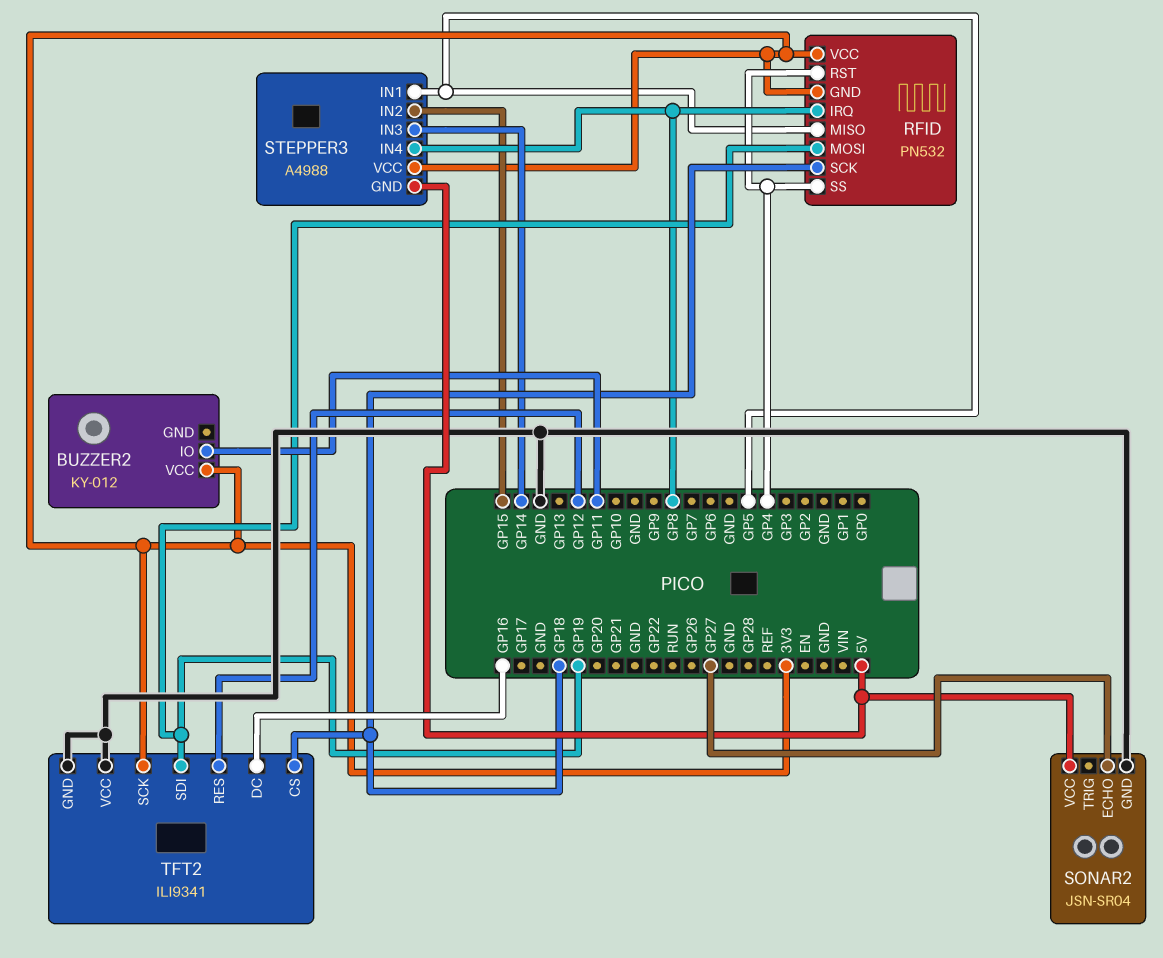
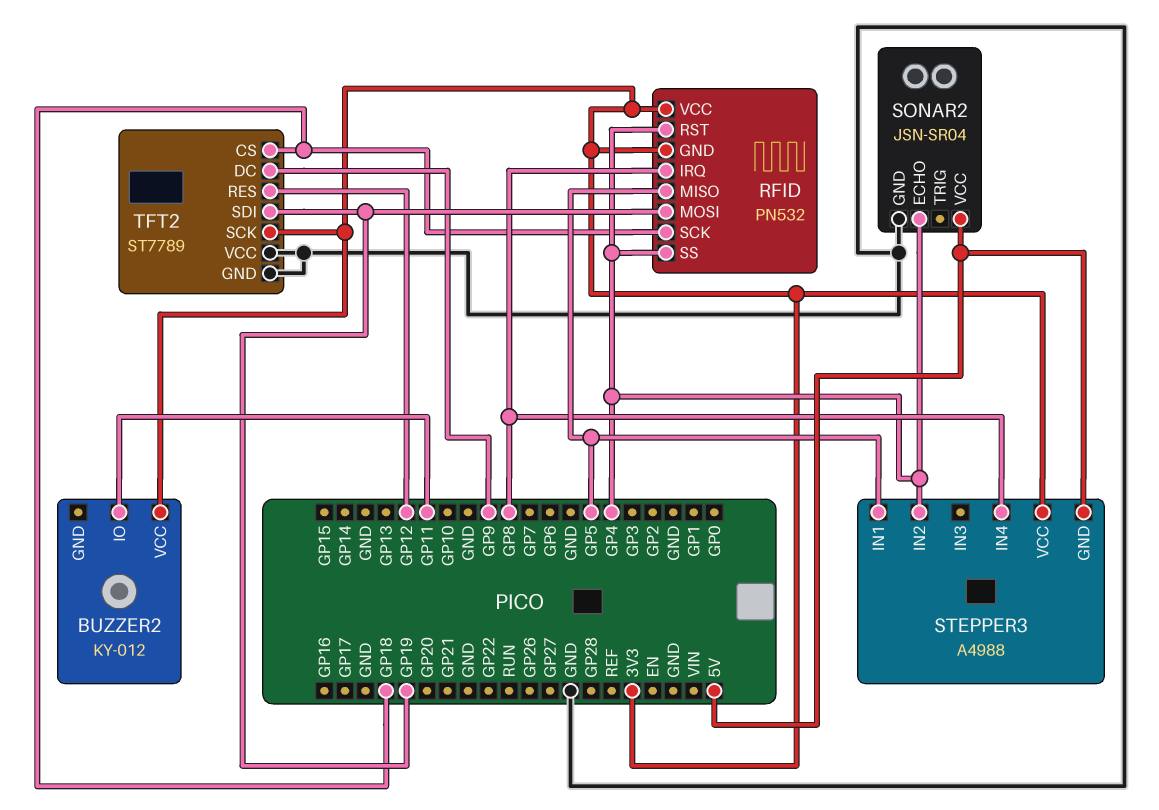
SONAR2 pin ECHO: GP27 -> GP4
STEPPER3 pin IN2: GP15 -> GP4
STEPPER3 pin IN3: GP14 -> none
TFT2: ILI9341 -> ST7789
TFT2 pin DC: GP16 -> GP9

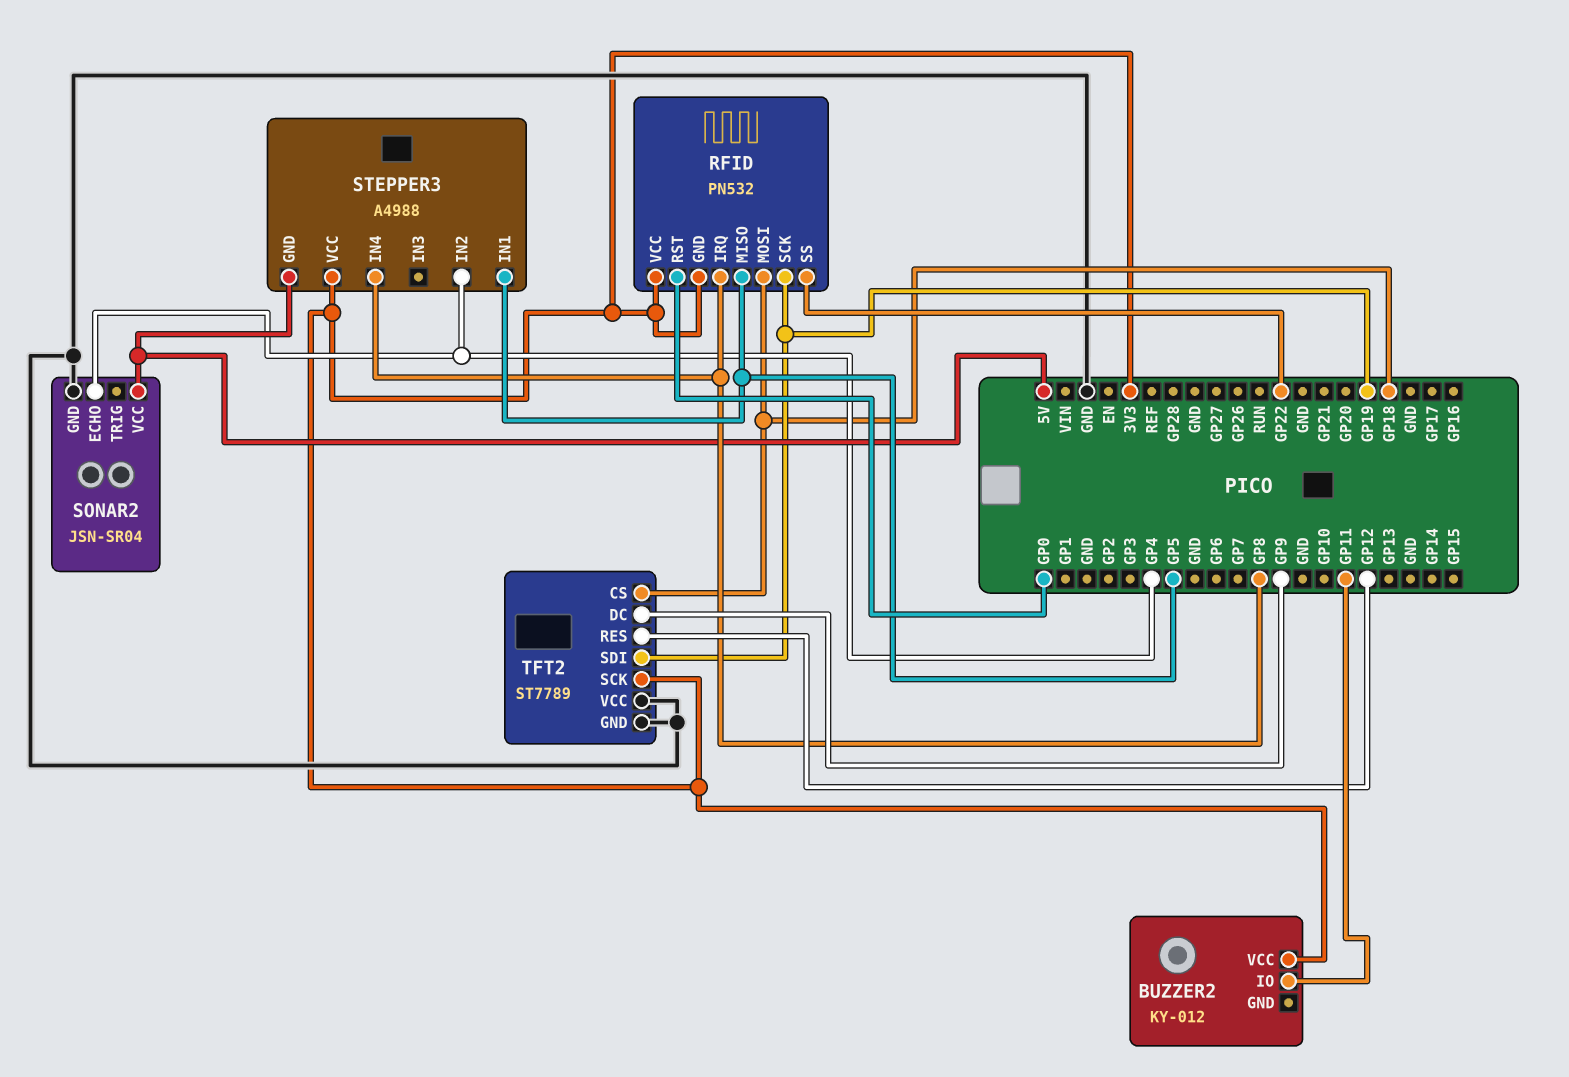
RFID pin MOSI: GP19 -> GP18
RFID pin RST: GP4 -> GP0
RFID pin SCK: GP18 -> GP19
RFID pin SS: GP4 -> GP22

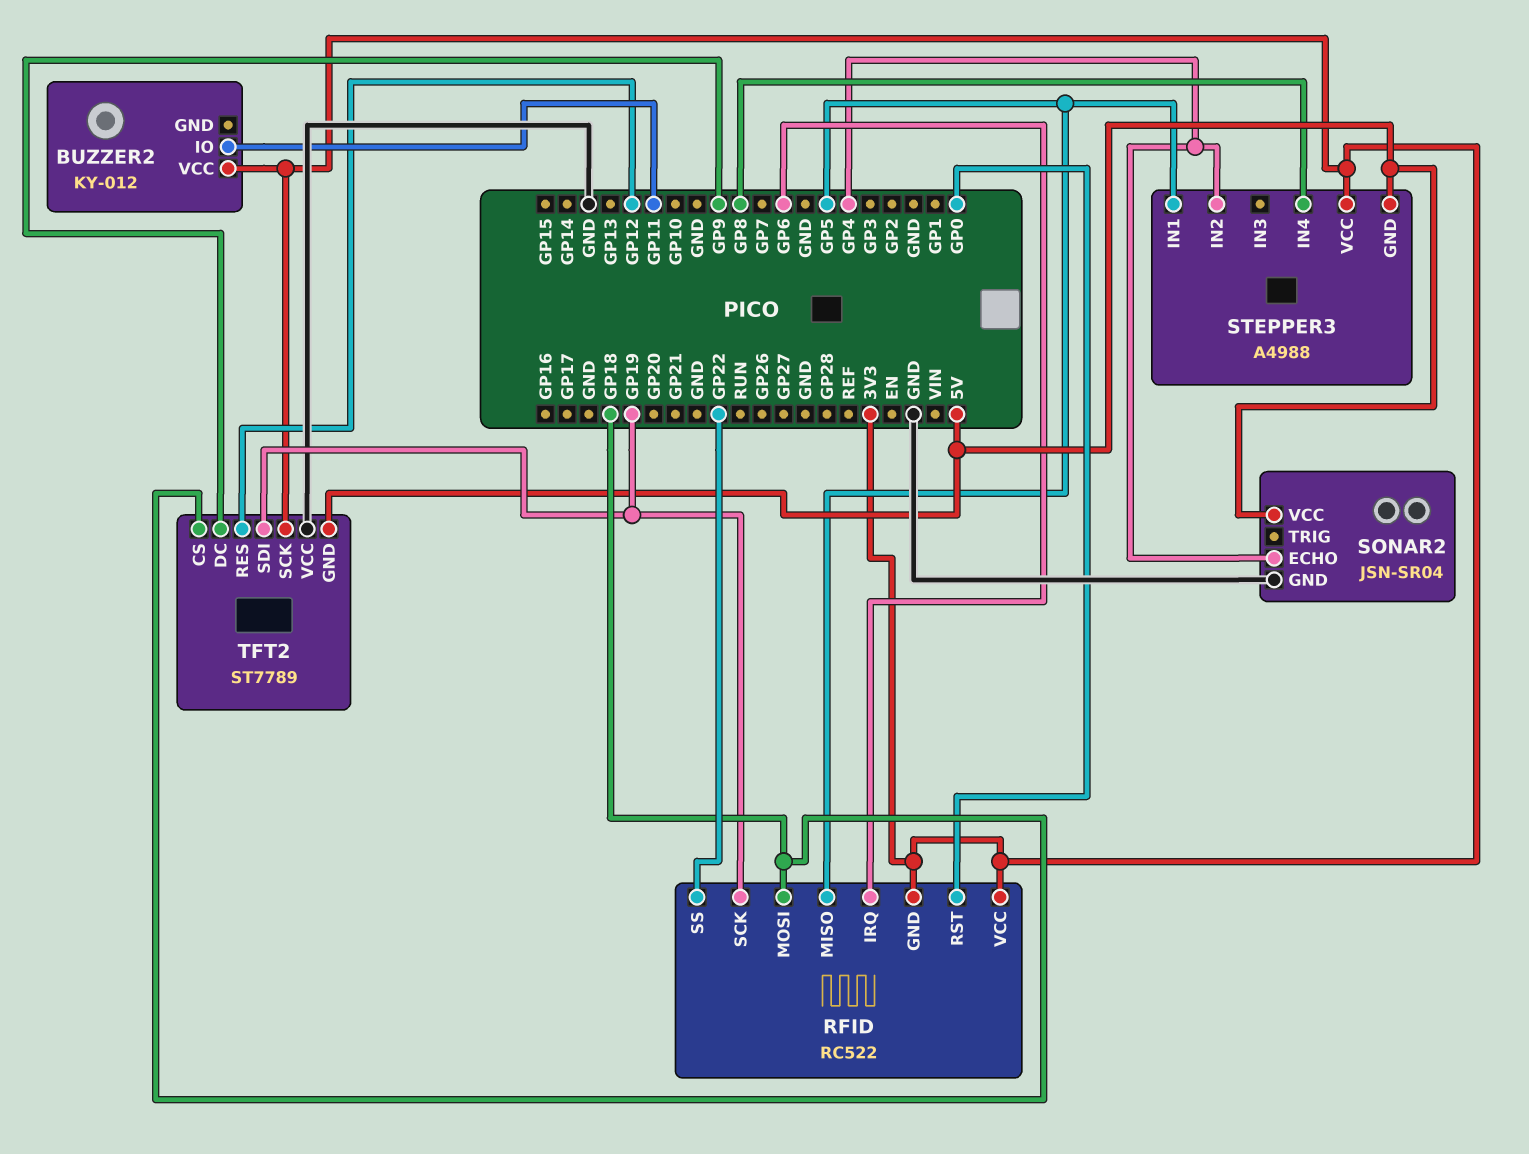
RFID: PN532 -> RC522
RFID pin IRQ: GP8 -> GP6
TFT2 pin GND: GND -> 5V

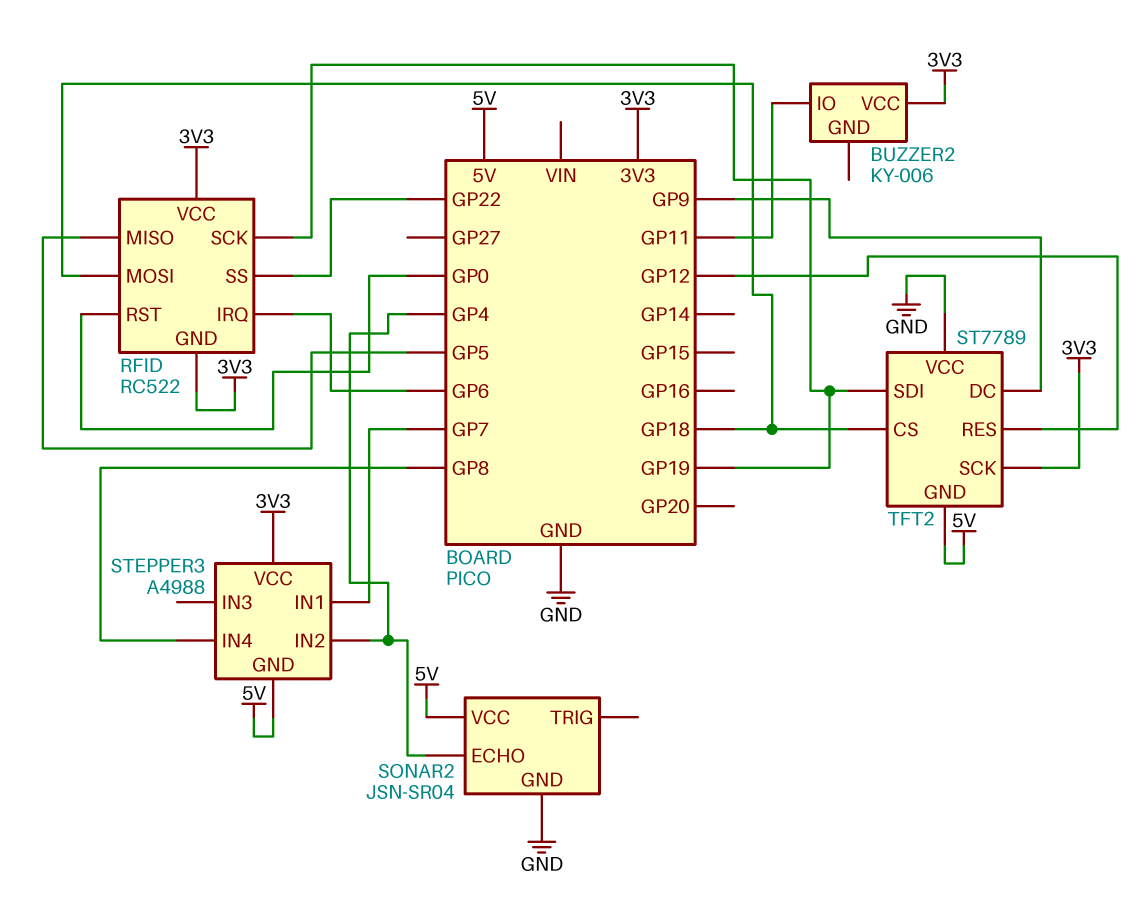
BUZZER2: KY-012 -> KY-006
STEPPER3 pin IN1: GP5 -> GP7

